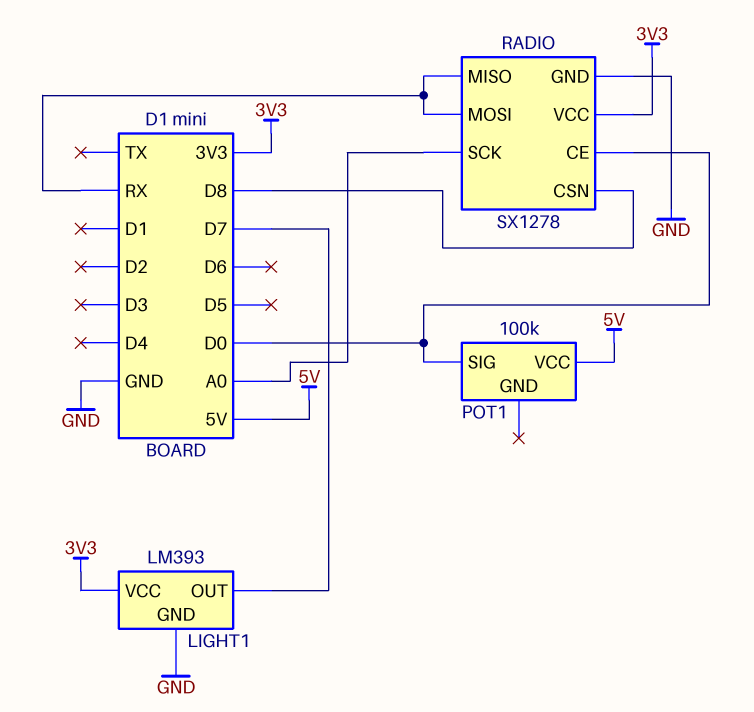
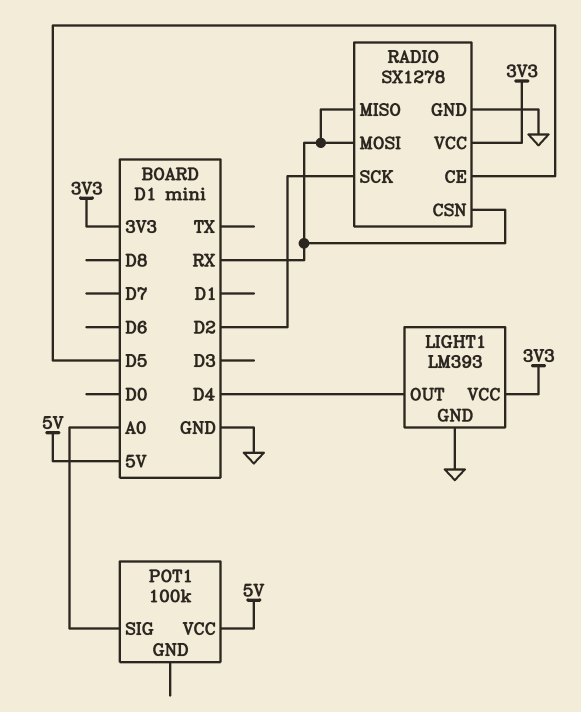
LIGHT1 pin OUT: D7 -> D4
POT1 pin SIG: D0 -> A0
RADIO pin CE: D0 -> D5
RADIO pin CSN: D8 -> RX
RADIO pin SCK: A0 -> D2

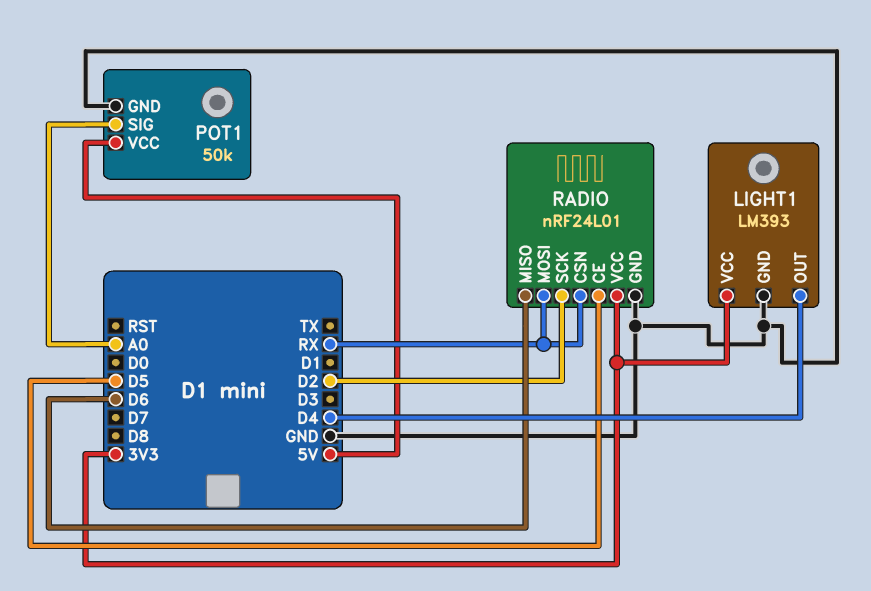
POT1: 100k -> 50k
POT1 pin GND: none -> GND
RADIO: SX1278 -> nRF24L01
RADIO pin MISO: RX -> D6

